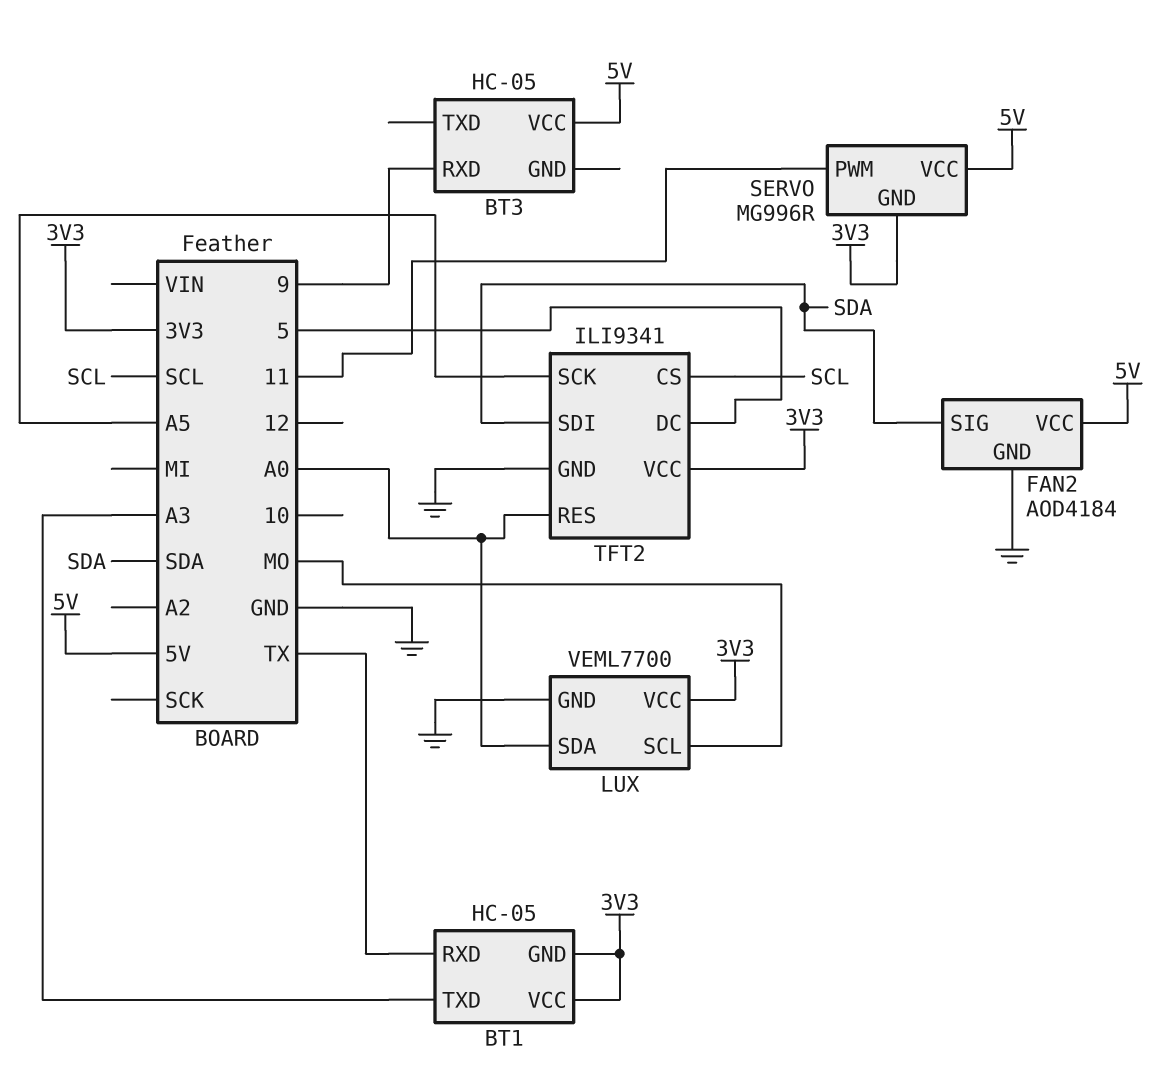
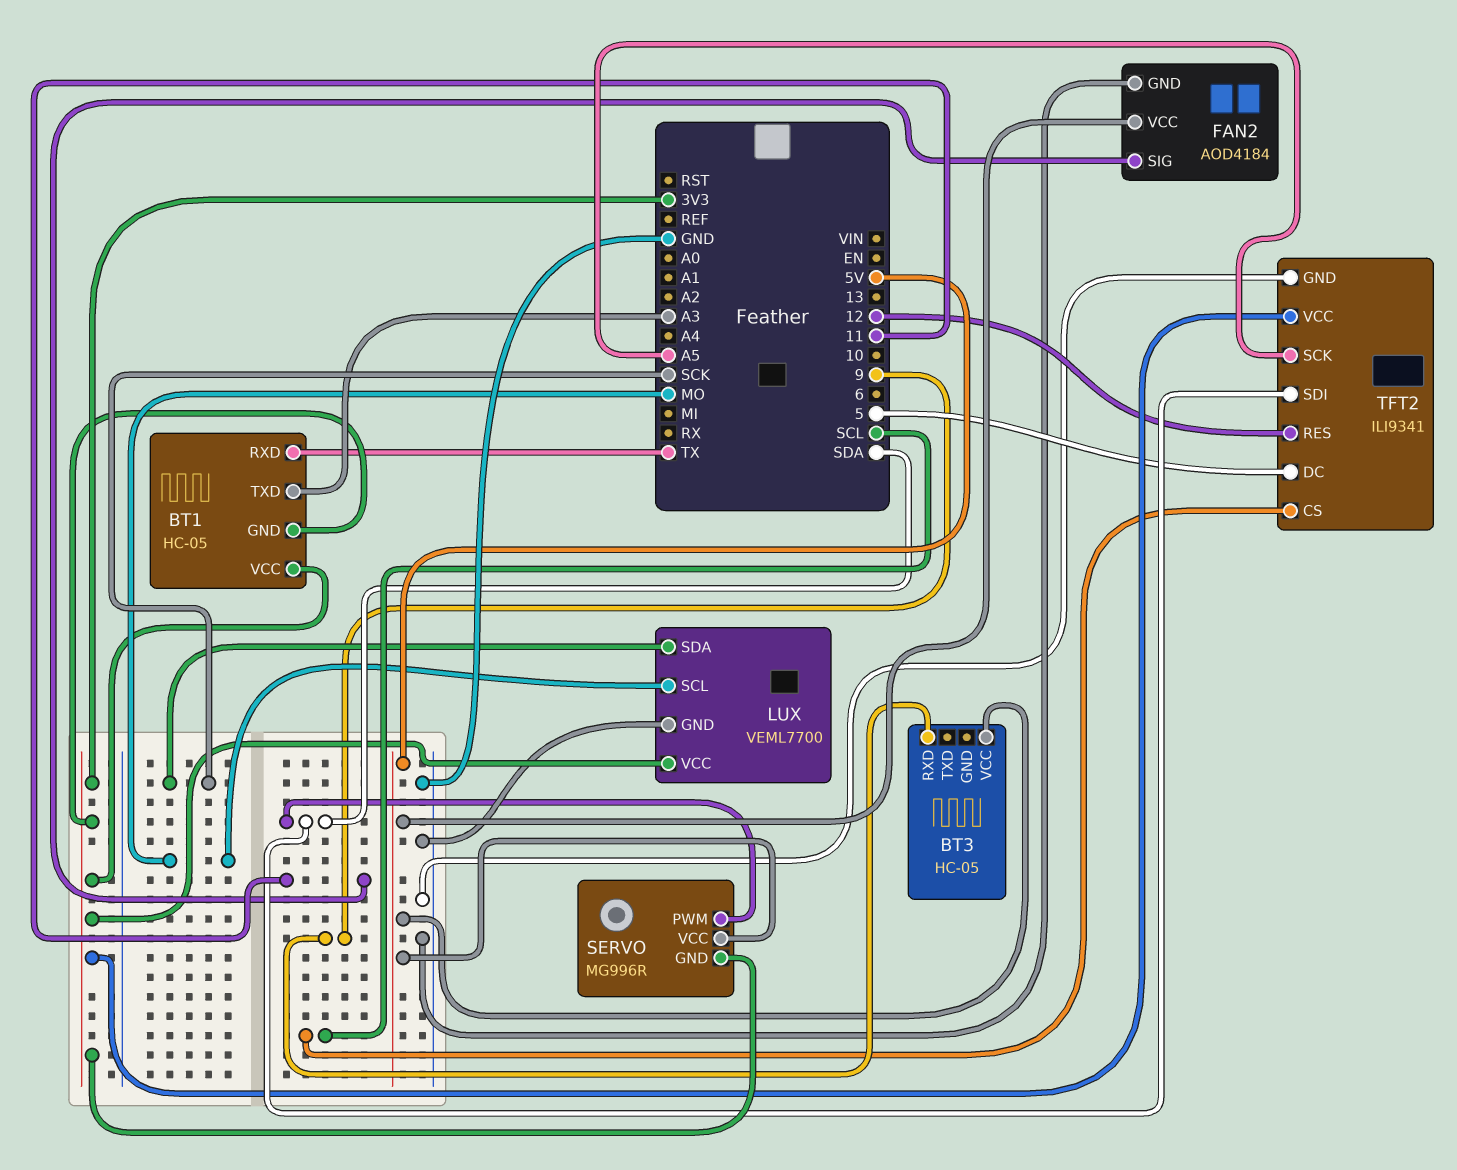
FAN2 pin SIG: SDA -> 11
LUX pin SDA: A0 -> SCK
SERVO pin PWM: 11 -> SDA
TFT2 pin RES: A0 -> 12

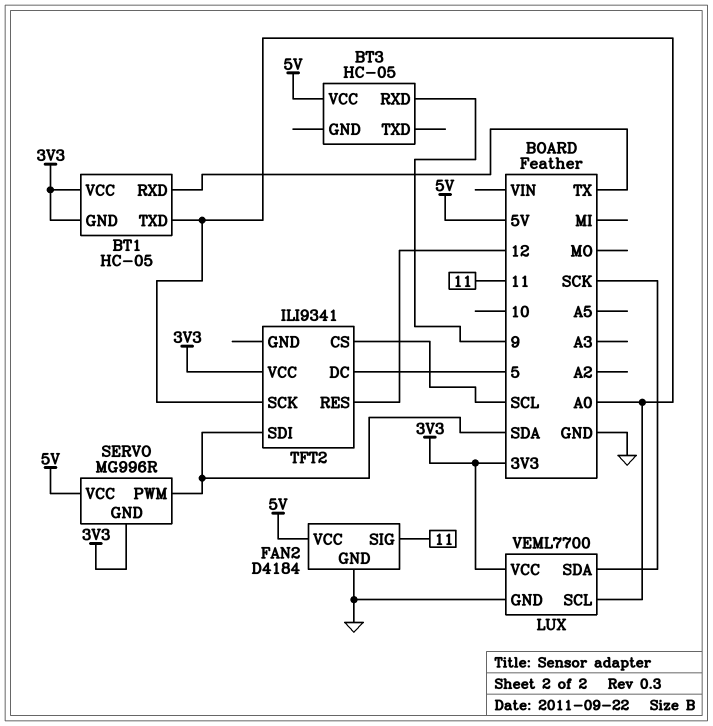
BT1 pin TXD: A3 -> A0
FAN2: AOD4184 -> D4184
LUX pin SCL: MO -> A0
TFT2 pin GND: GND -> none
TFT2 pin SCK: A5 -> A0

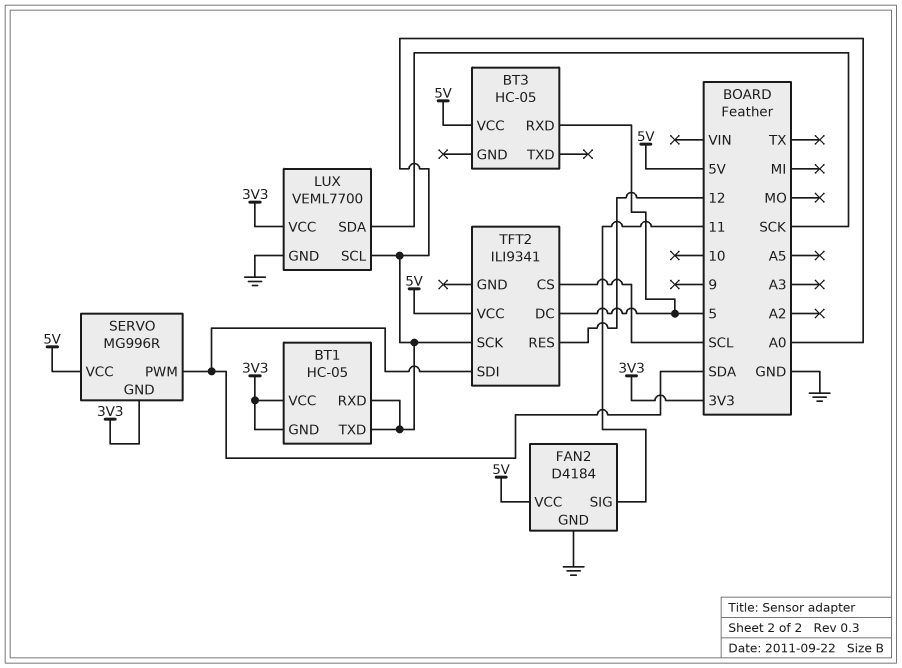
BT1 pin RXD: TX -> A0
BT3 pin RXD: 9 -> 5
TFT2 pin VCC: 3V3 -> 5V

